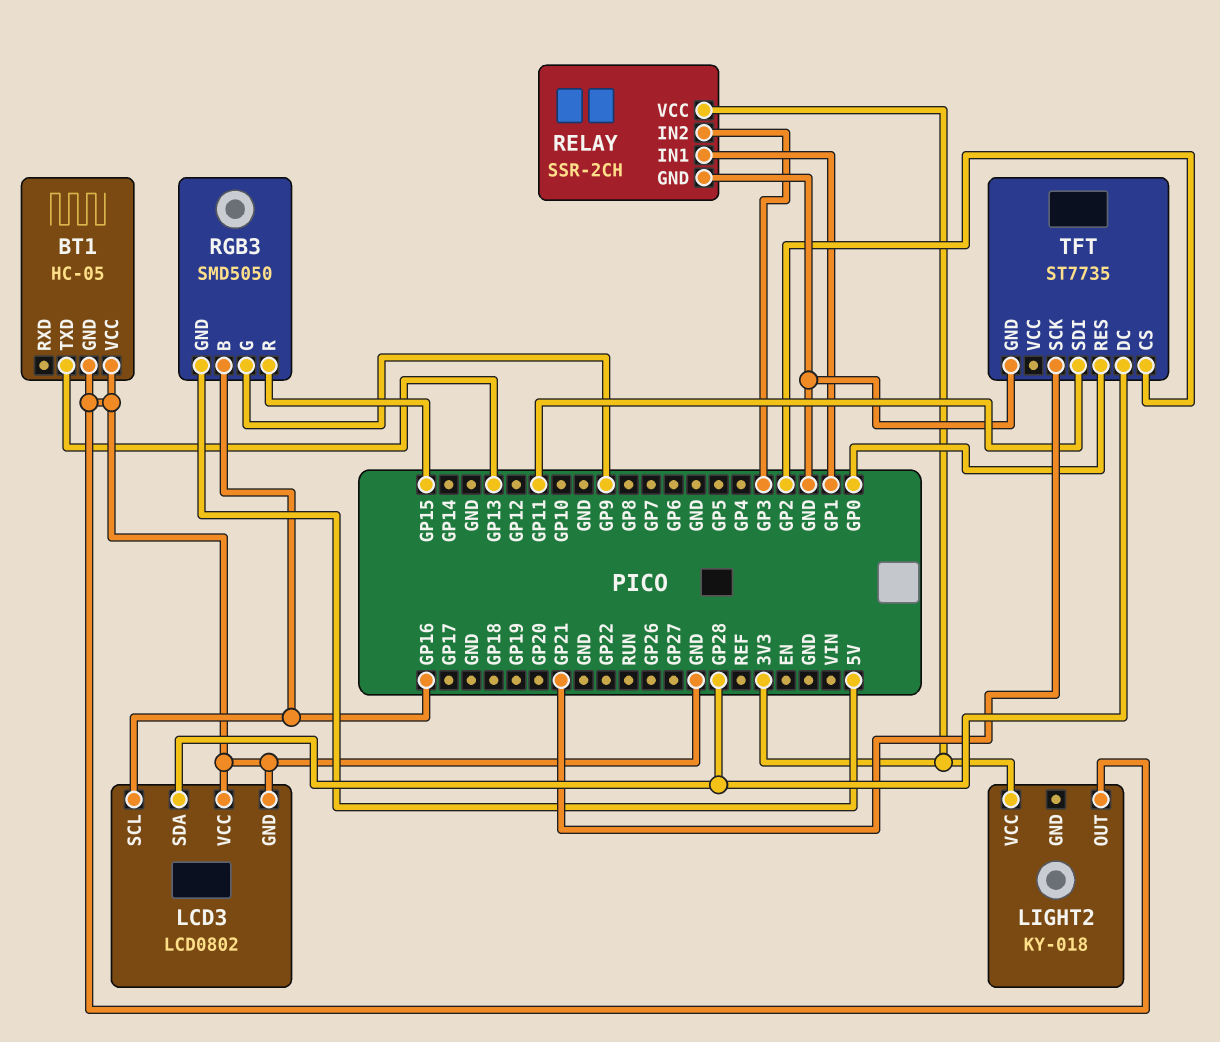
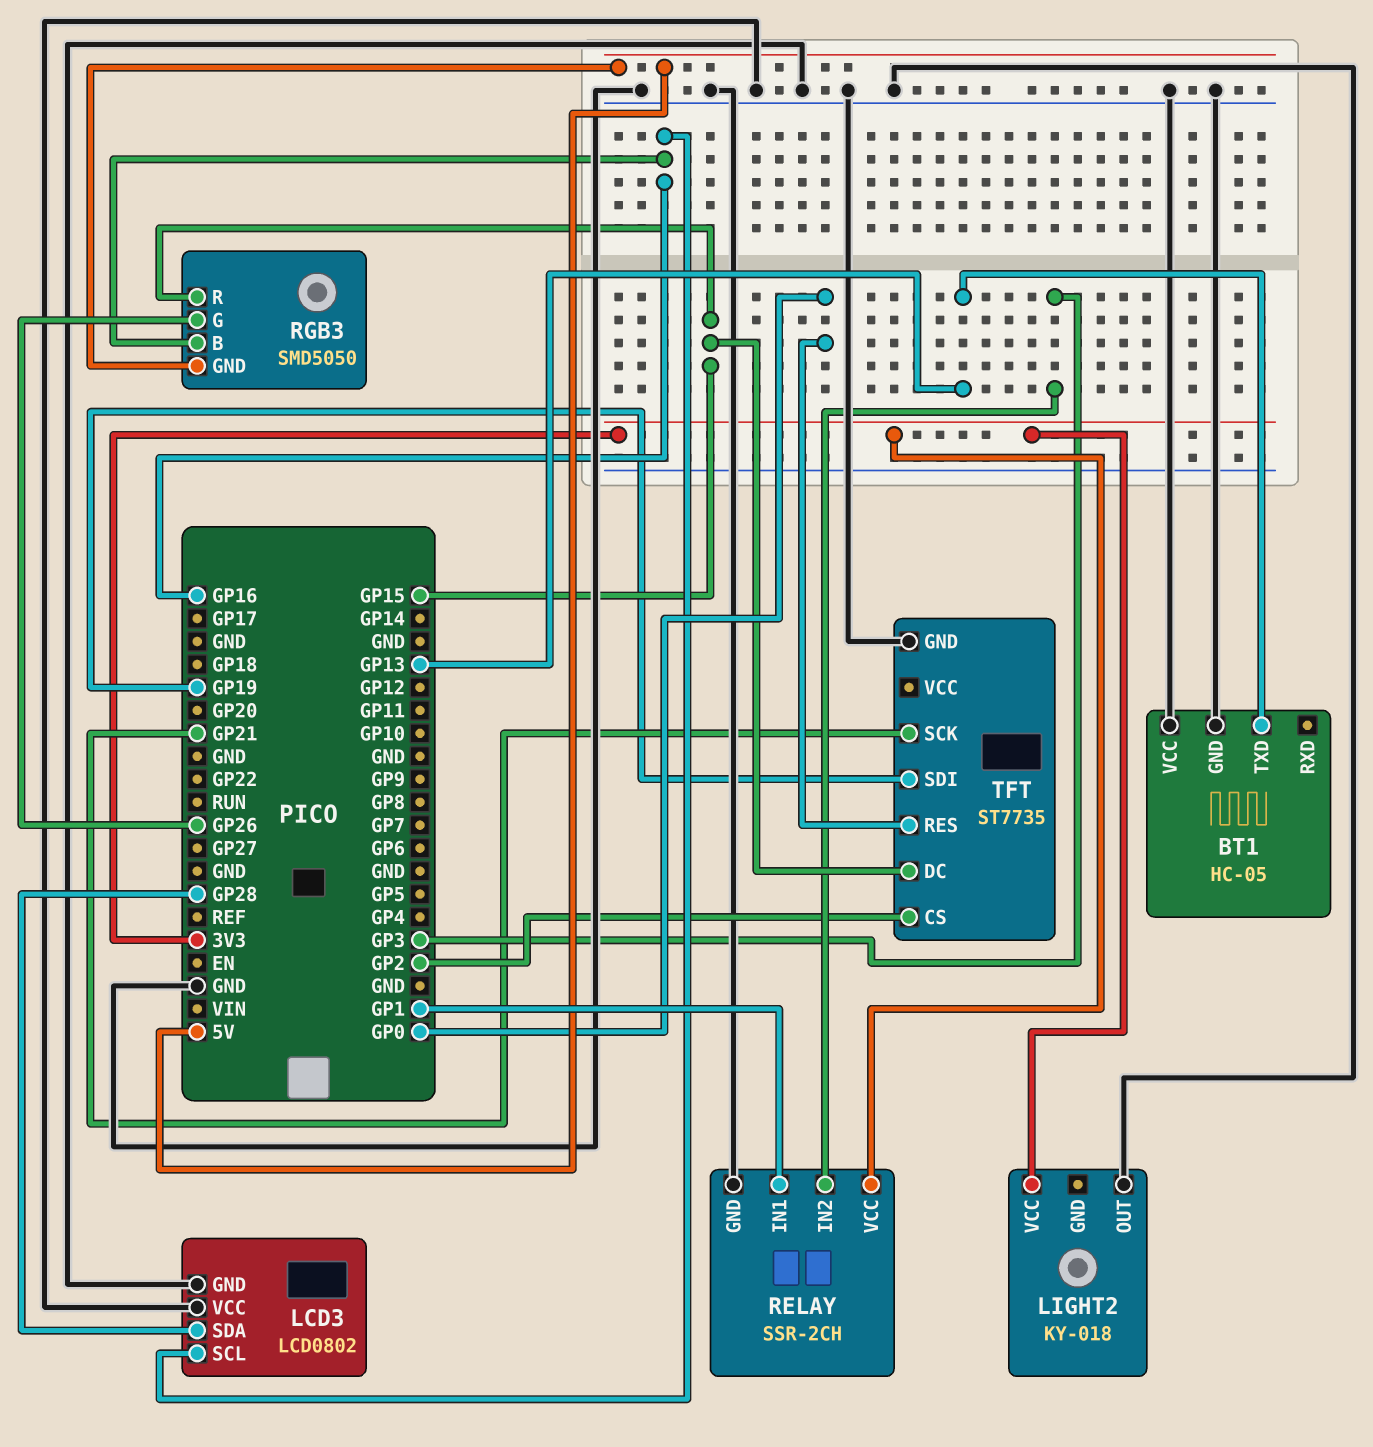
RGB3 pin G: GP9 -> GP26
TFT pin DC: GP28 -> GP15
TFT pin SDI: GP11 -> GP19

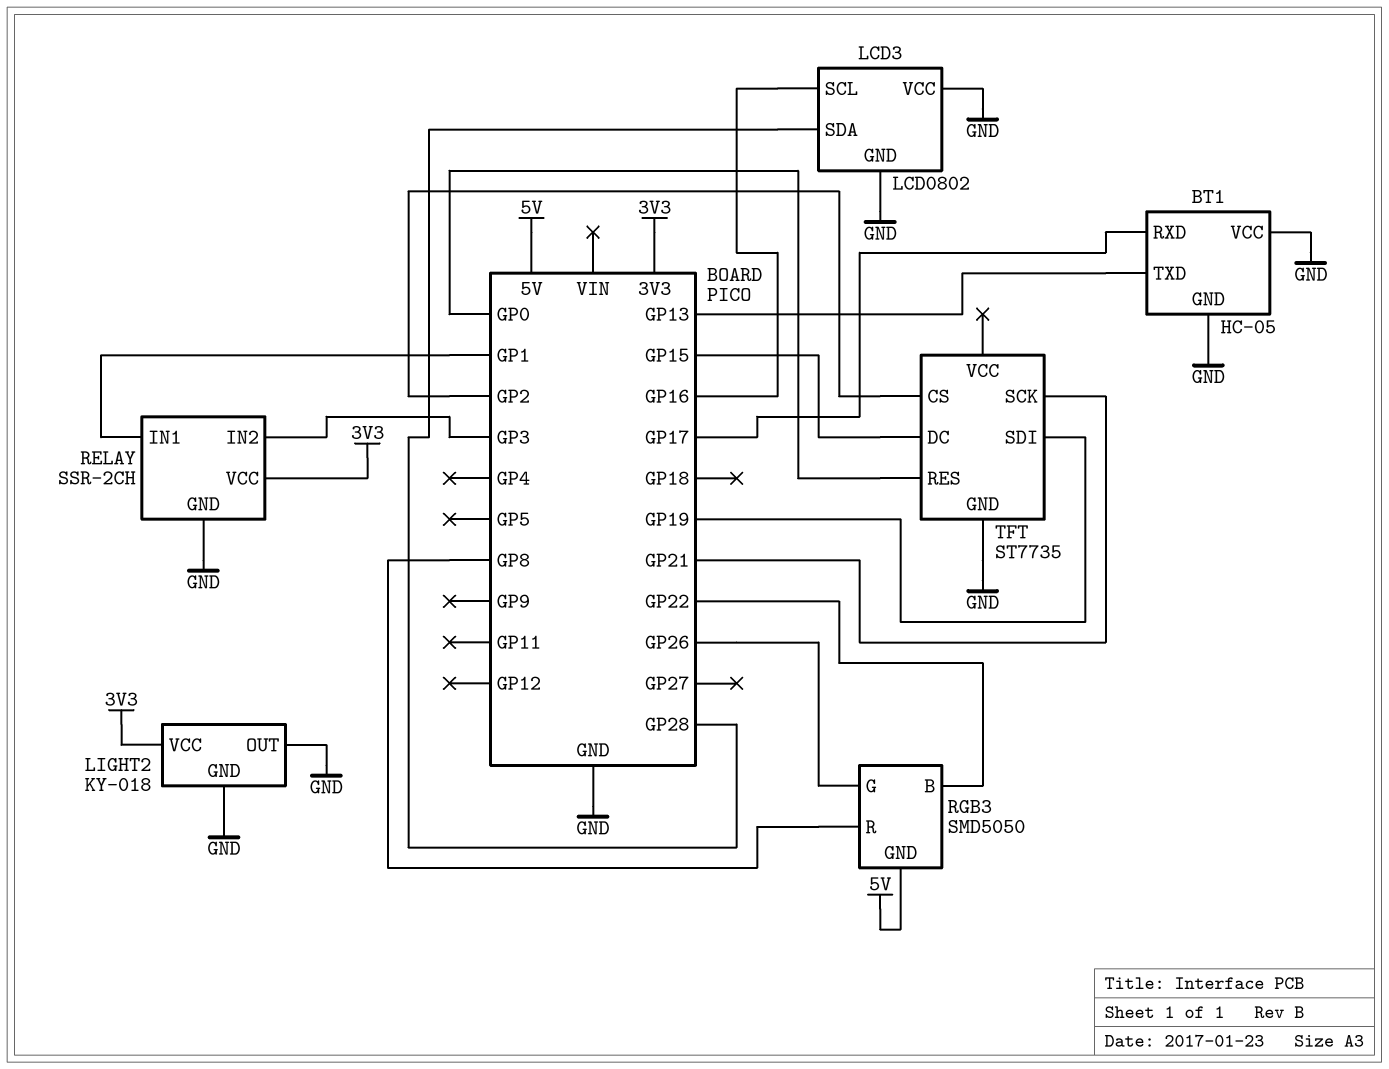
BT1 pin RXD: none -> GP17
LIGHT2 pin GND: none -> GND
RGB3 pin B: GP16 -> GP22
RGB3 pin R: GP15 -> GP8

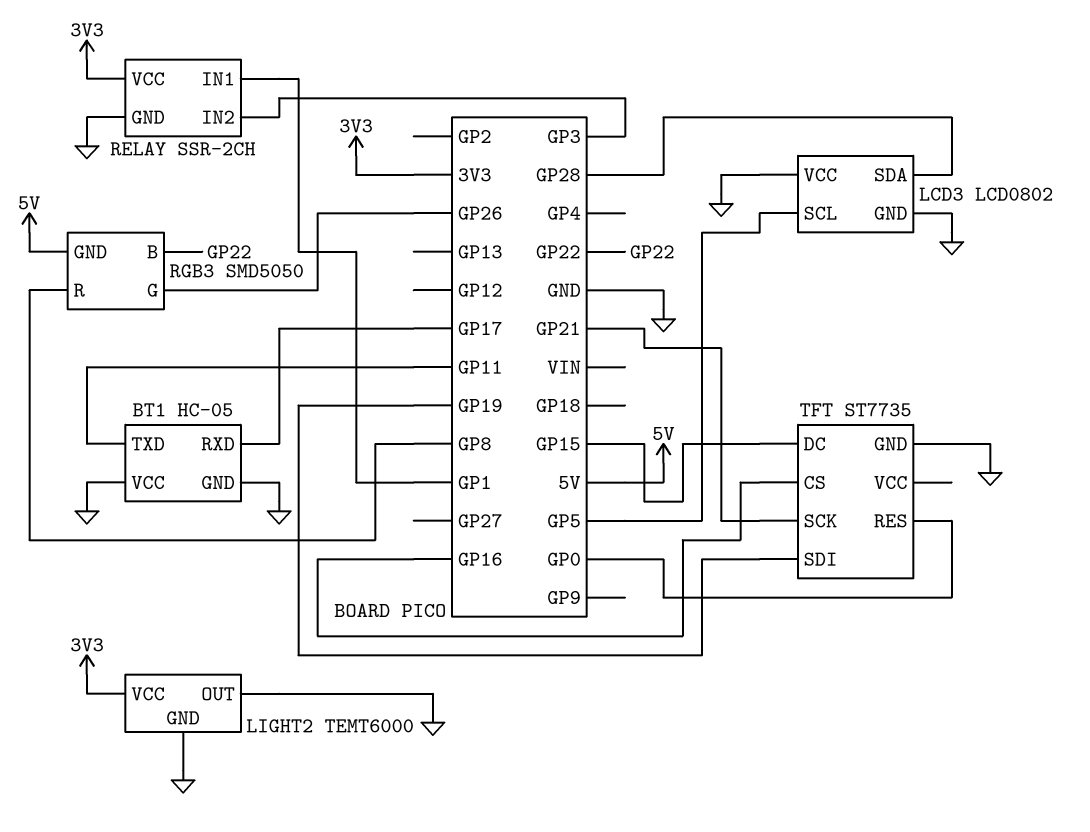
BT1 pin TXD: GP13 -> GP11
LCD3 pin SCL: GP16 -> GP5
LIGHT2: KY-018 -> TEMT6000
TFT pin CS: GP2 -> GP16

